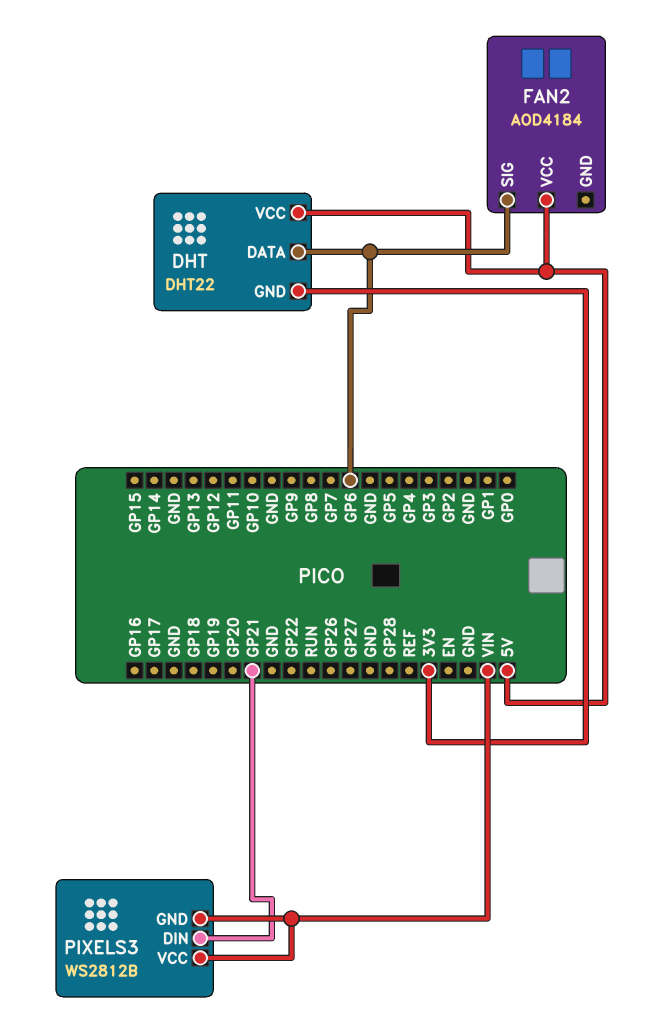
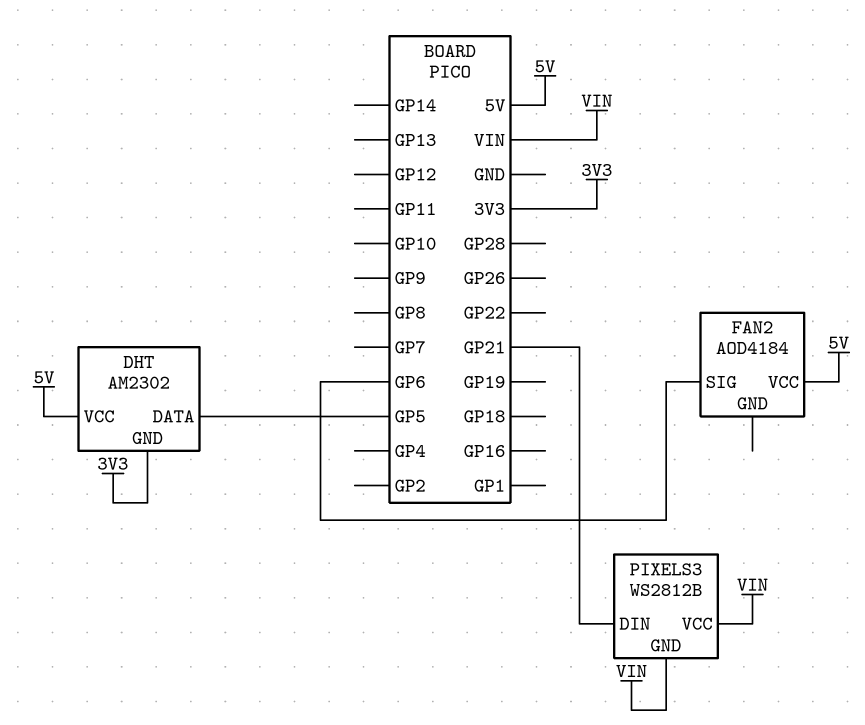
DHT: DHT22 -> AM2302
DHT pin DATA: GP6 -> GP5

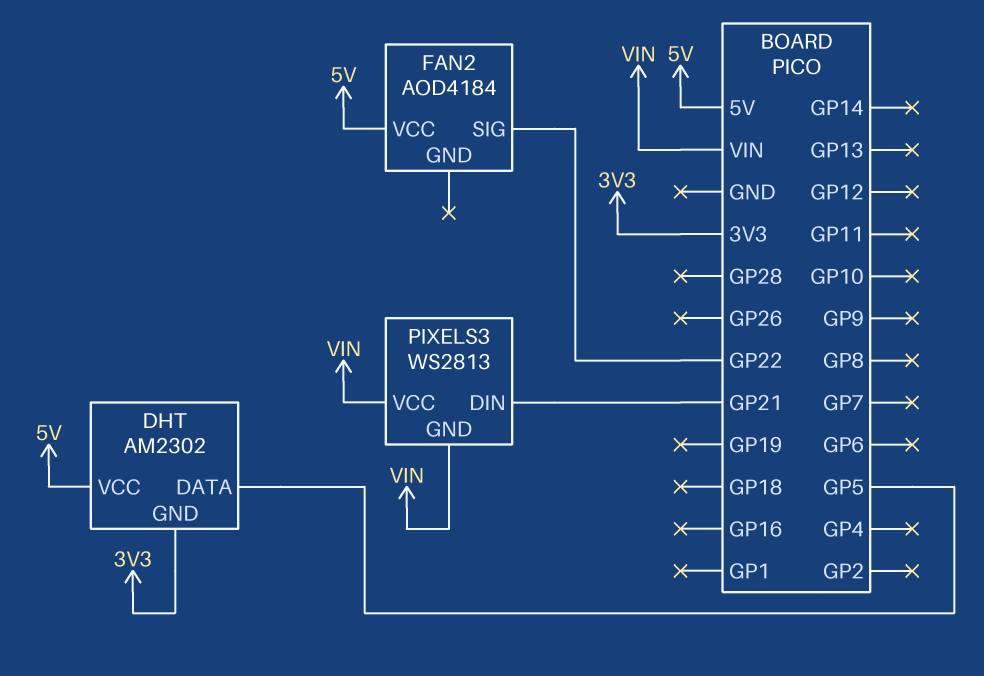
FAN2 pin SIG: GP6 -> GP22
PIXELS3: WS2812B -> WS2813

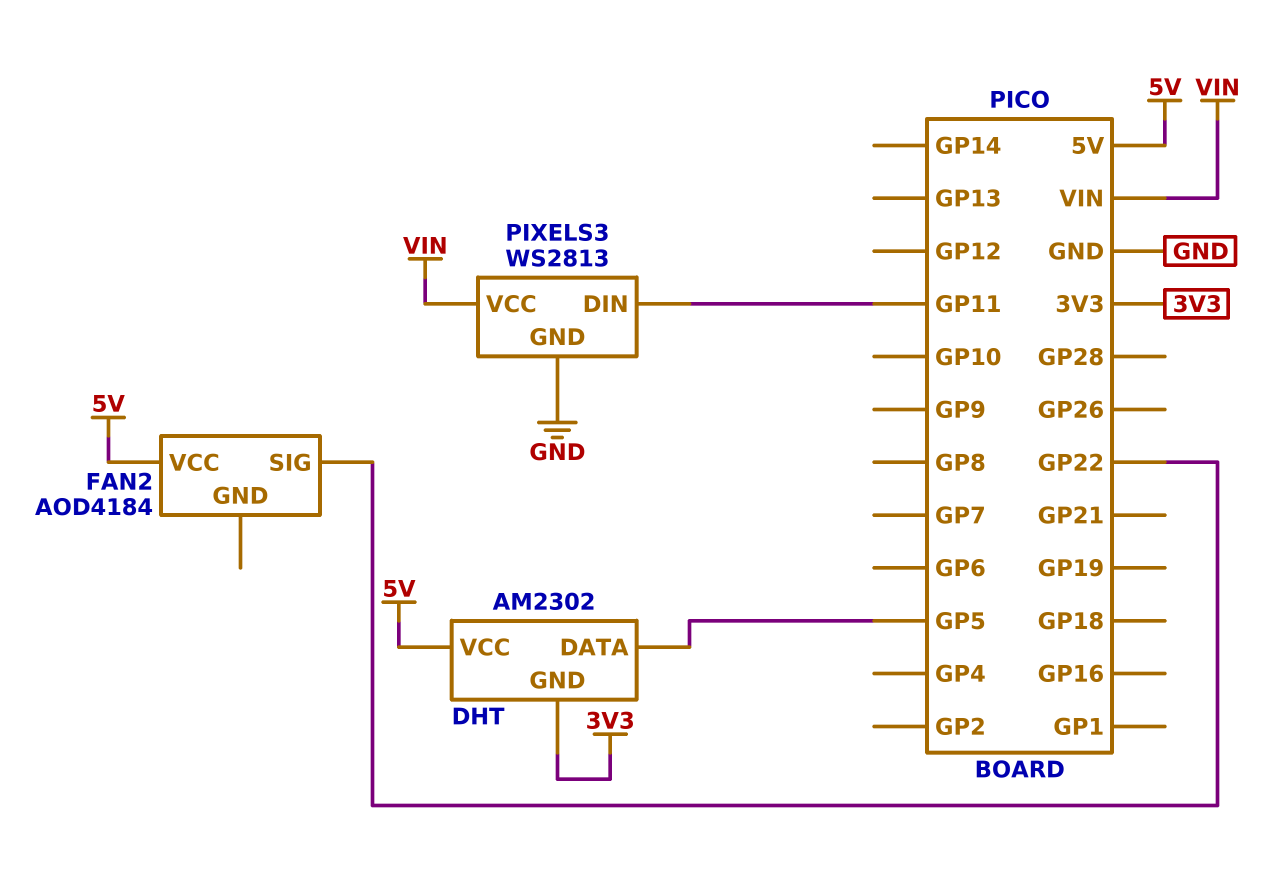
PIXELS3 pin DIN: GP21 -> GP11
PIXELS3 pin GND: VIN -> GND

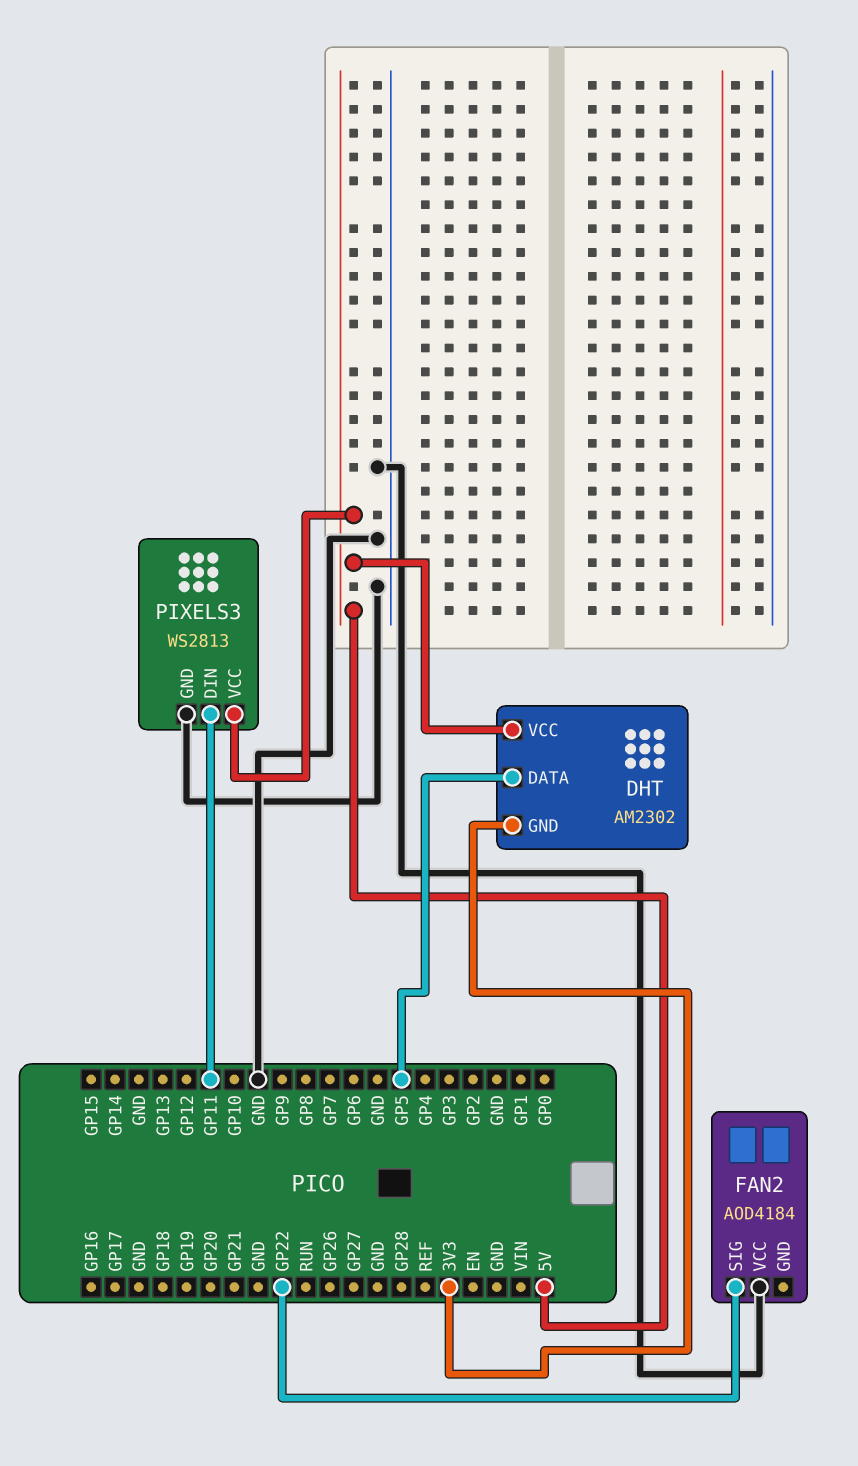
FAN2 pin VCC: 5V -> GND
PIXELS3 pin VCC: VIN -> 5V

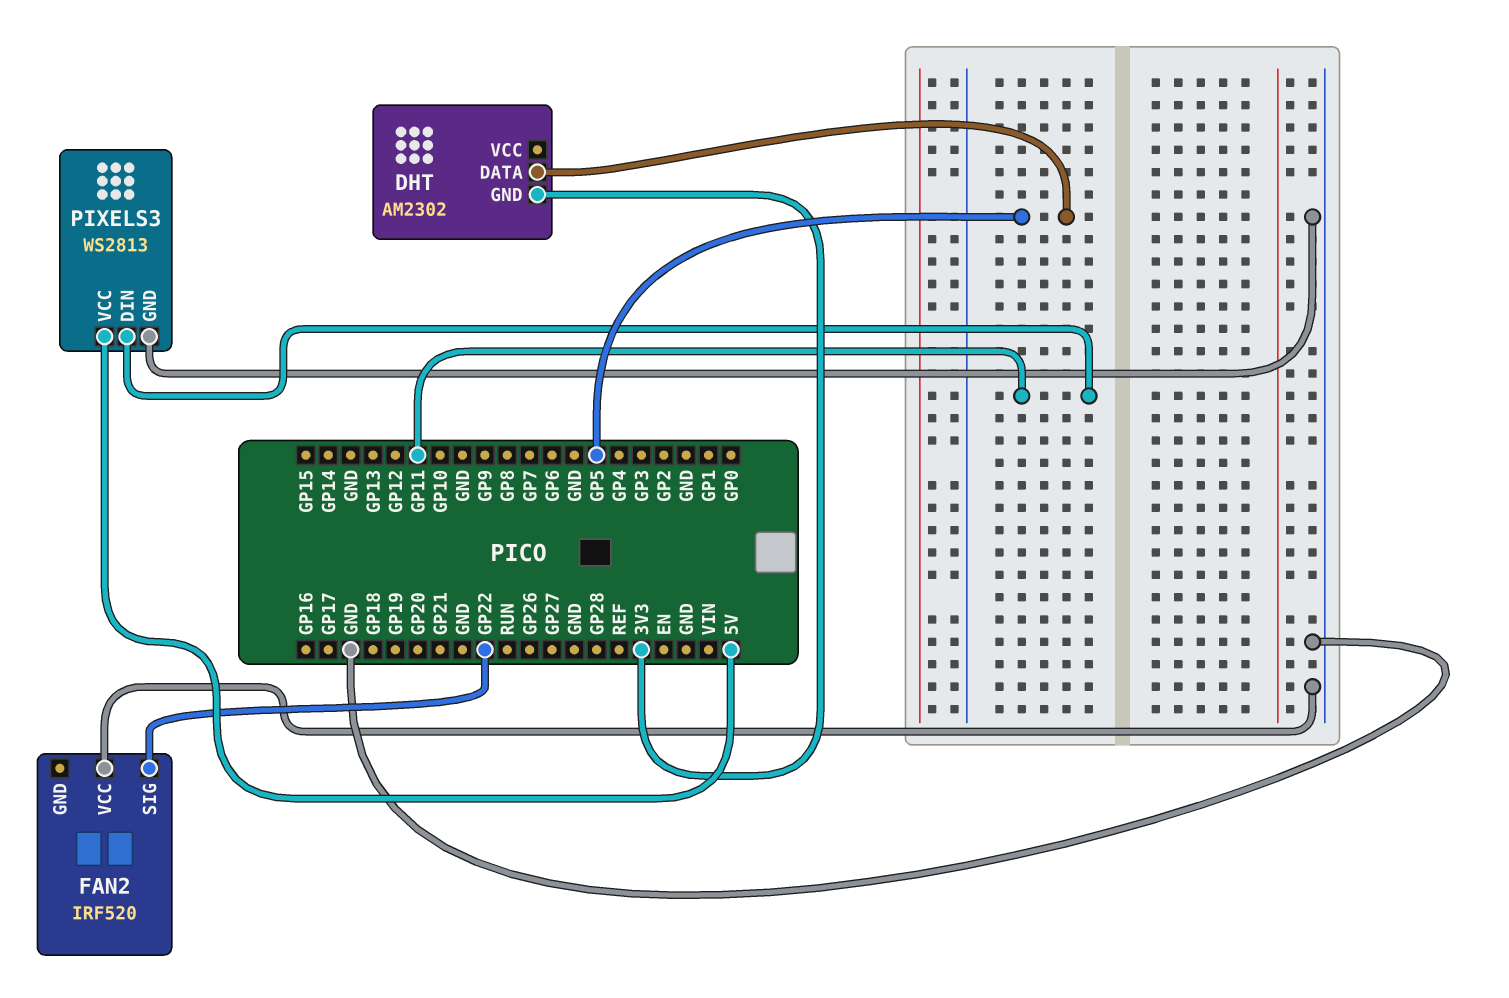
DHT pin VCC: 5V -> none
FAN2: AOD4184 -> IRF520

